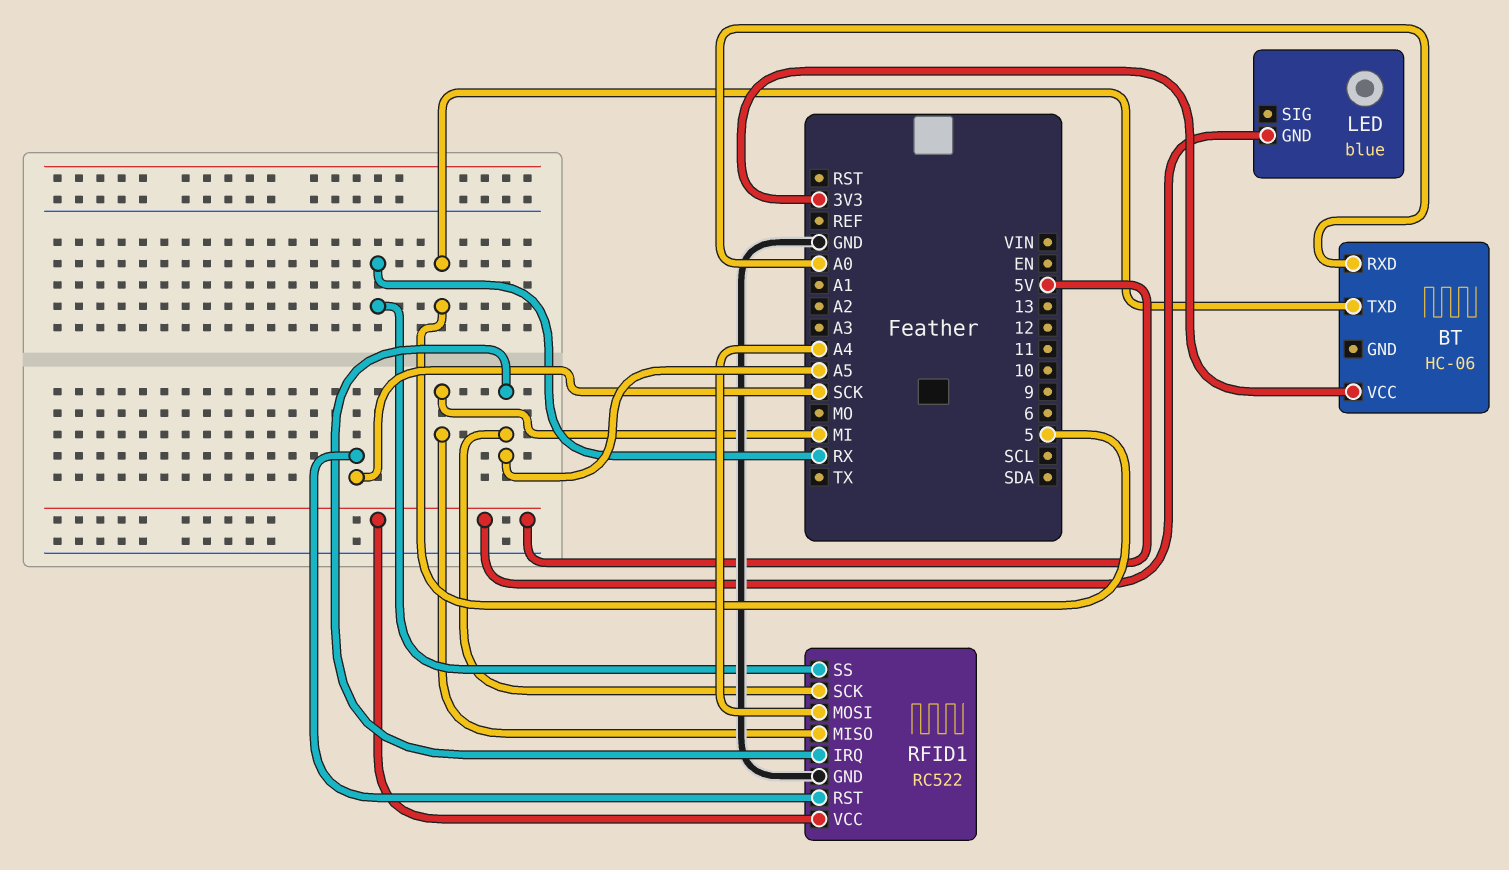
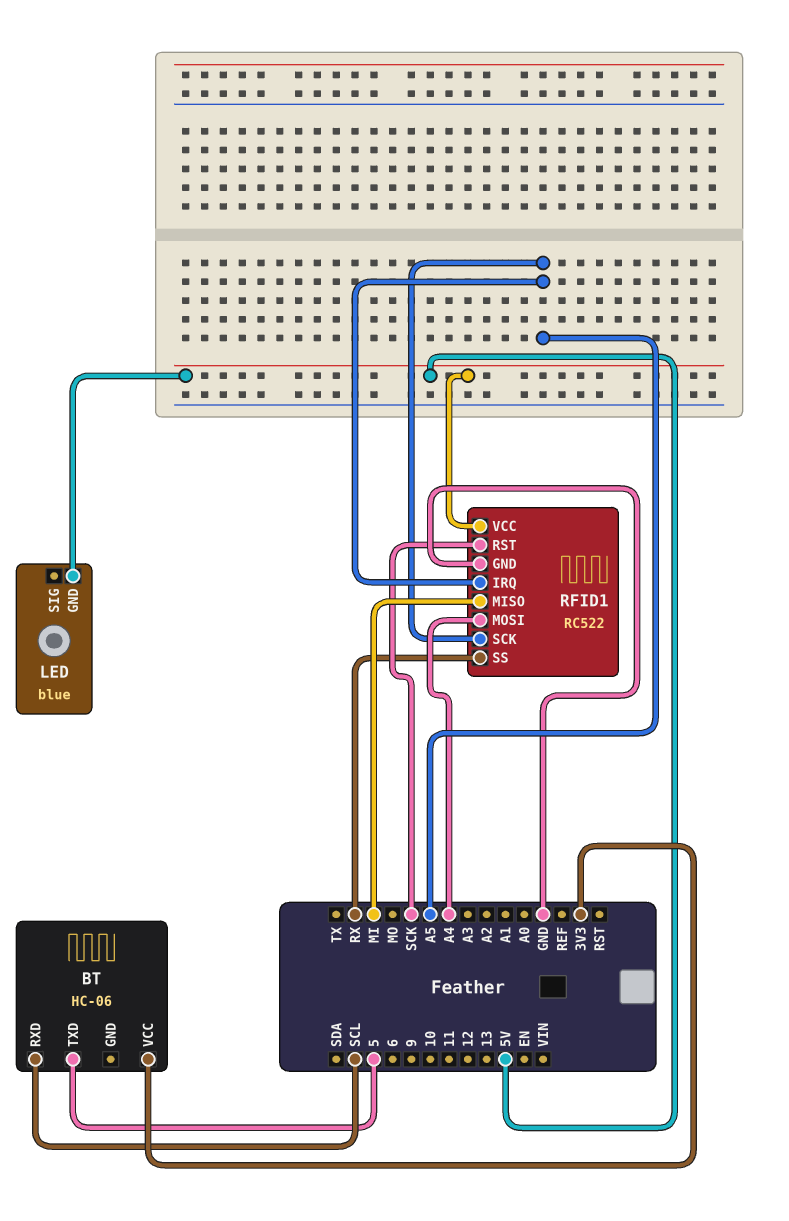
BT pin RXD: A0 -> SCL

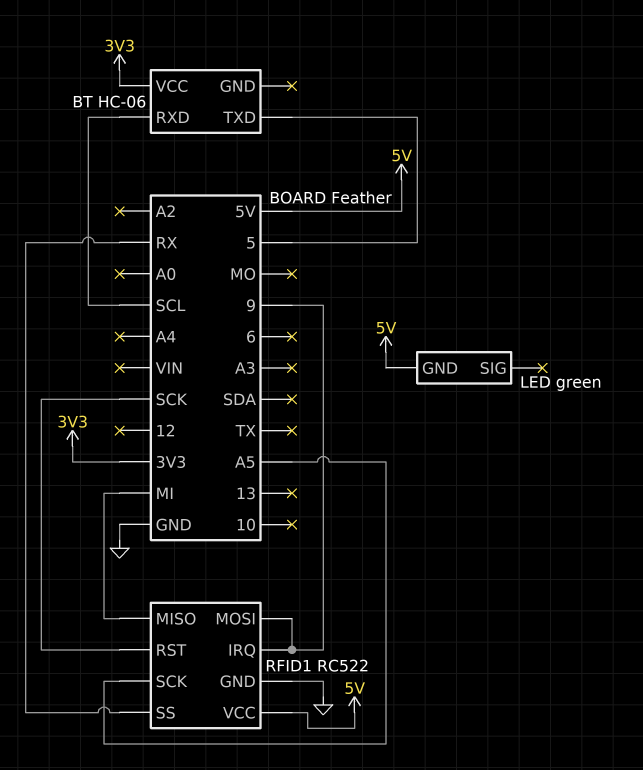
LED: blue -> green
RFID1 pin IRQ: A5 -> 9
RFID1 pin MOSI: A4 -> 9

